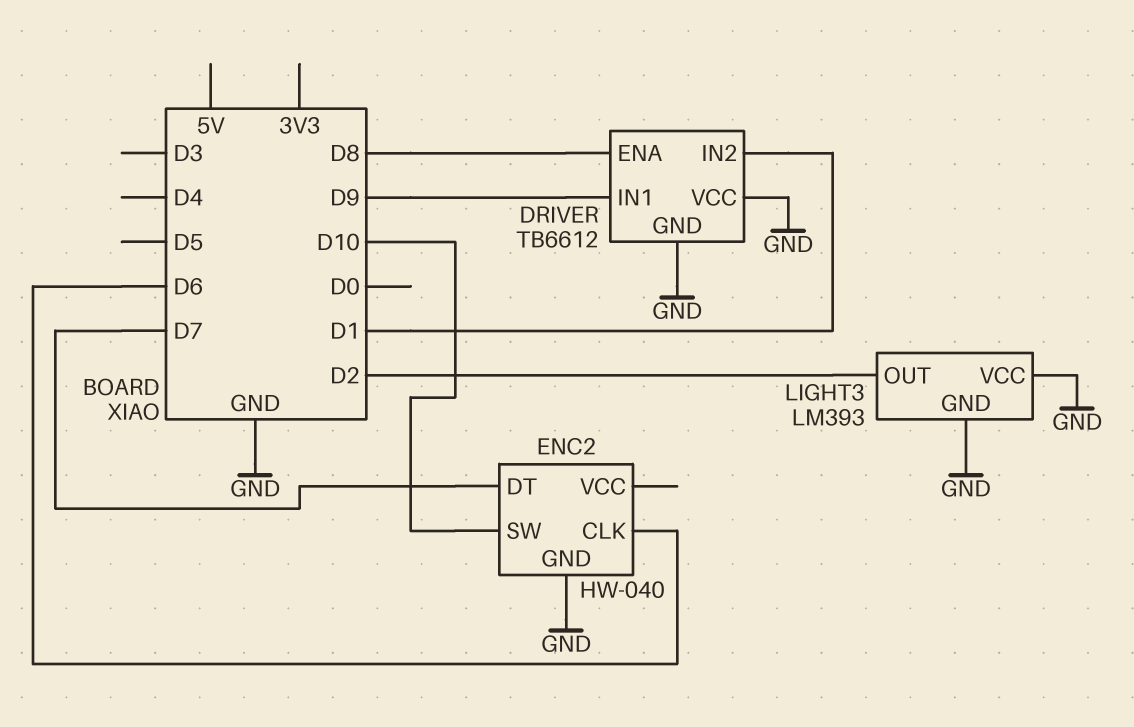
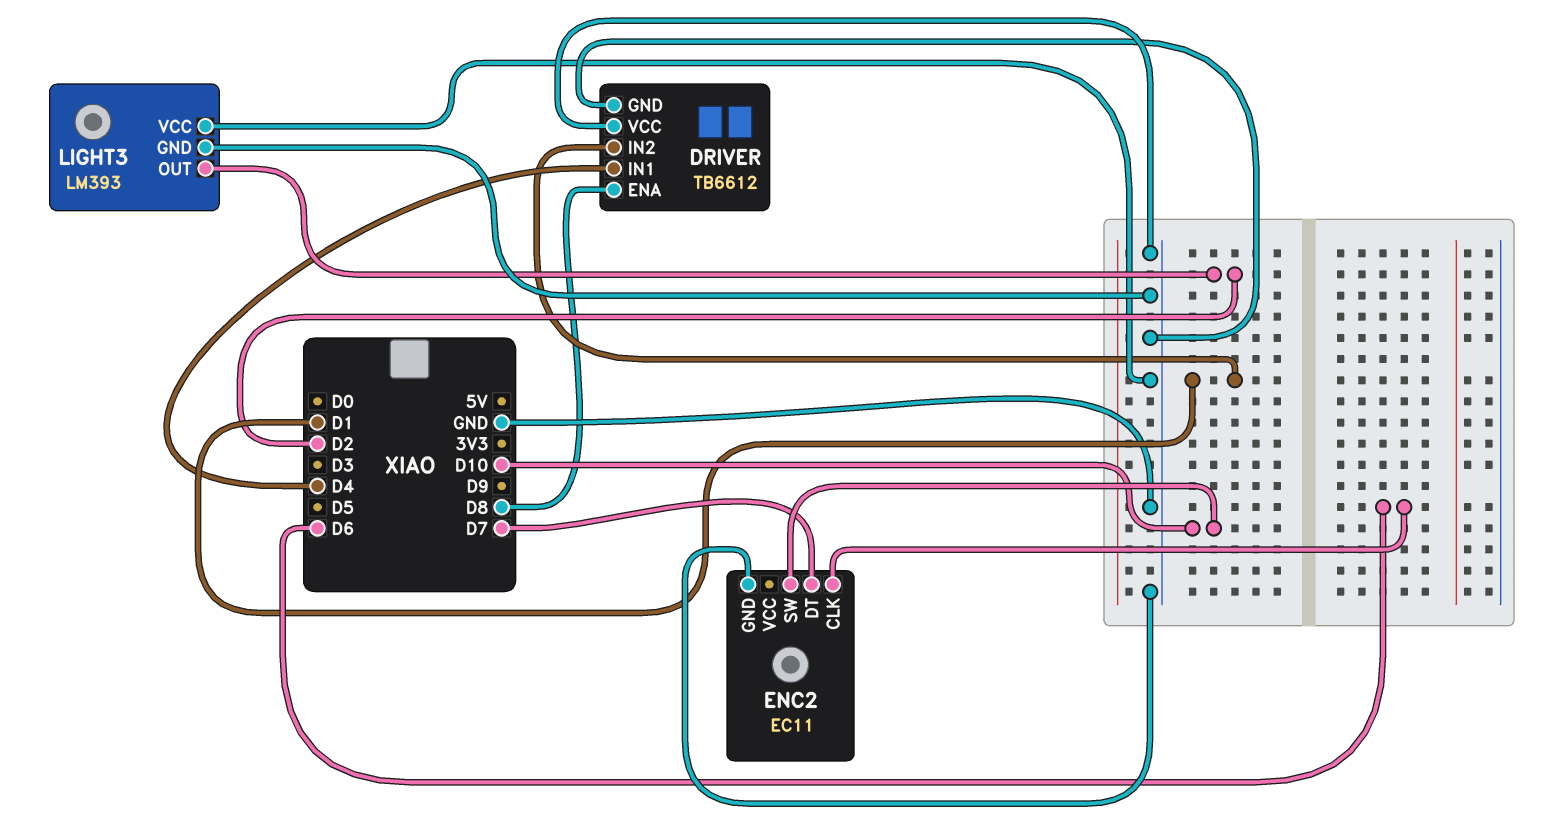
DRIVER pin IN1: D9 -> D4
ENC2: HW-040 -> EC11

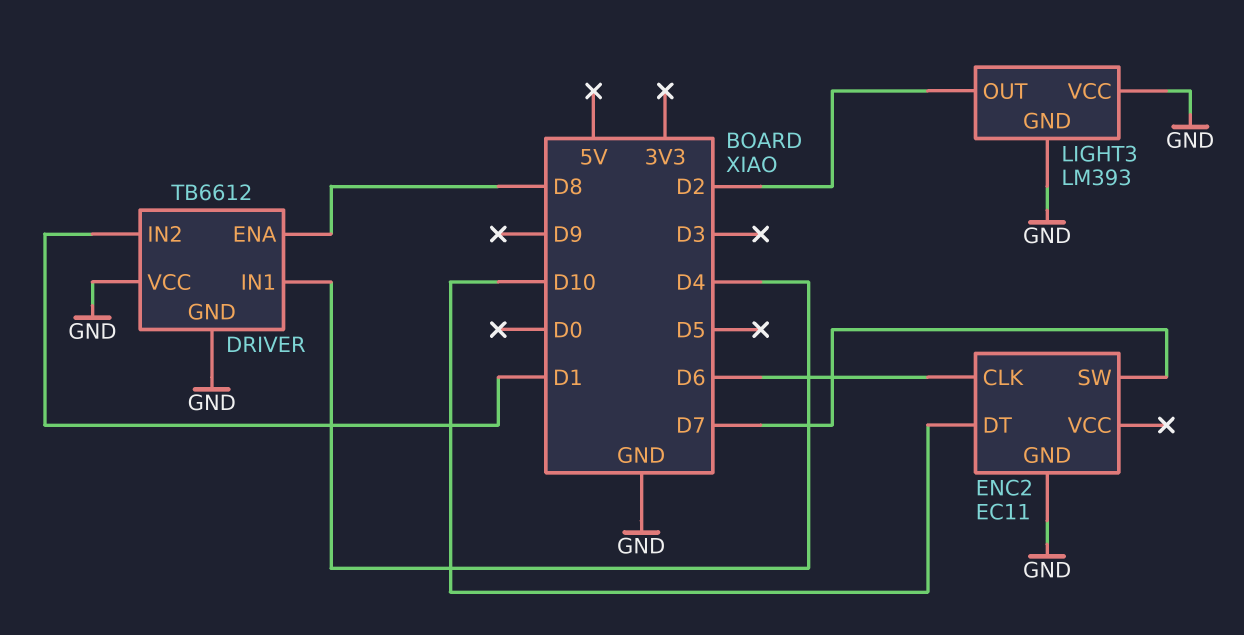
ENC2 pin DT: D7 -> D10
ENC2 pin SW: D10 -> D7

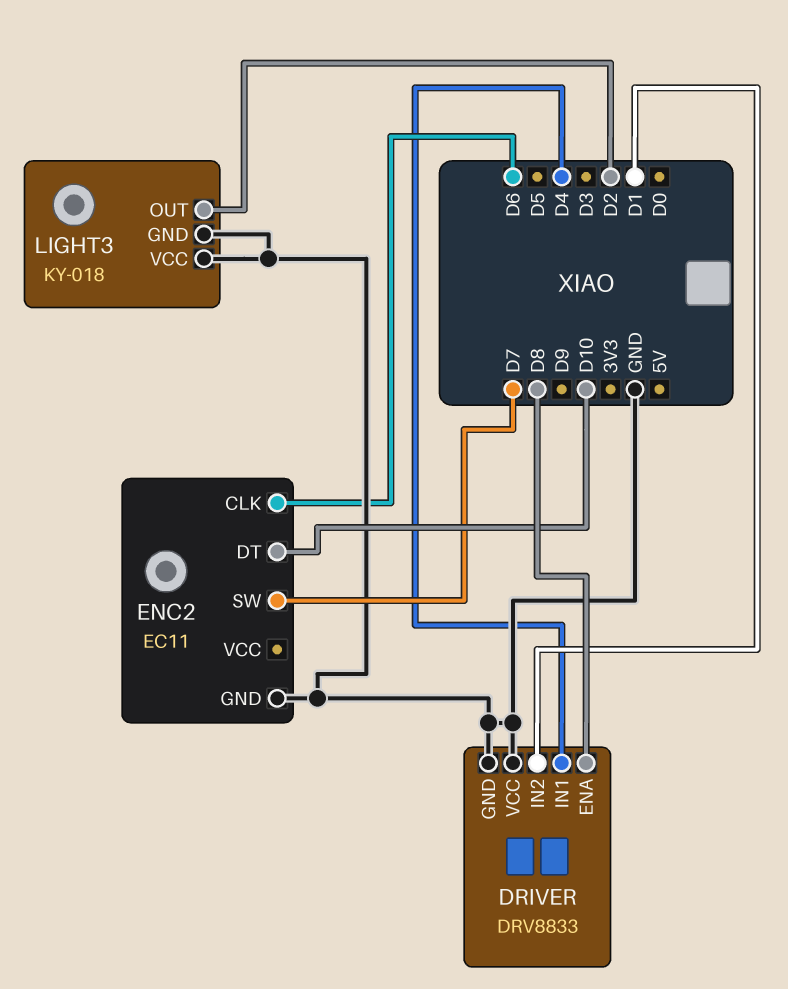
DRIVER: TB6612 -> DRV8833
LIGHT3: LM393 -> KY-018

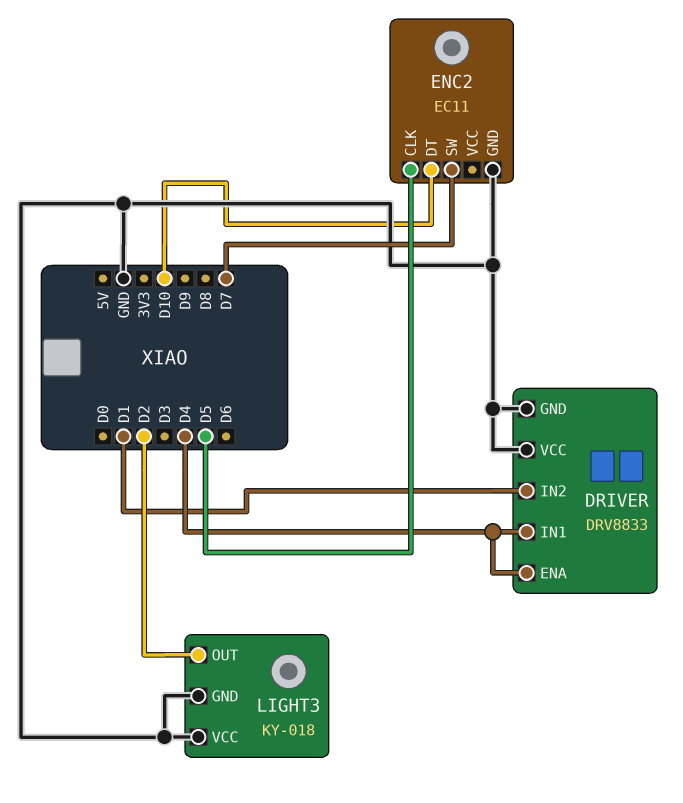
DRIVER pin ENA: D8 -> D4
ENC2 pin CLK: D6 -> D5

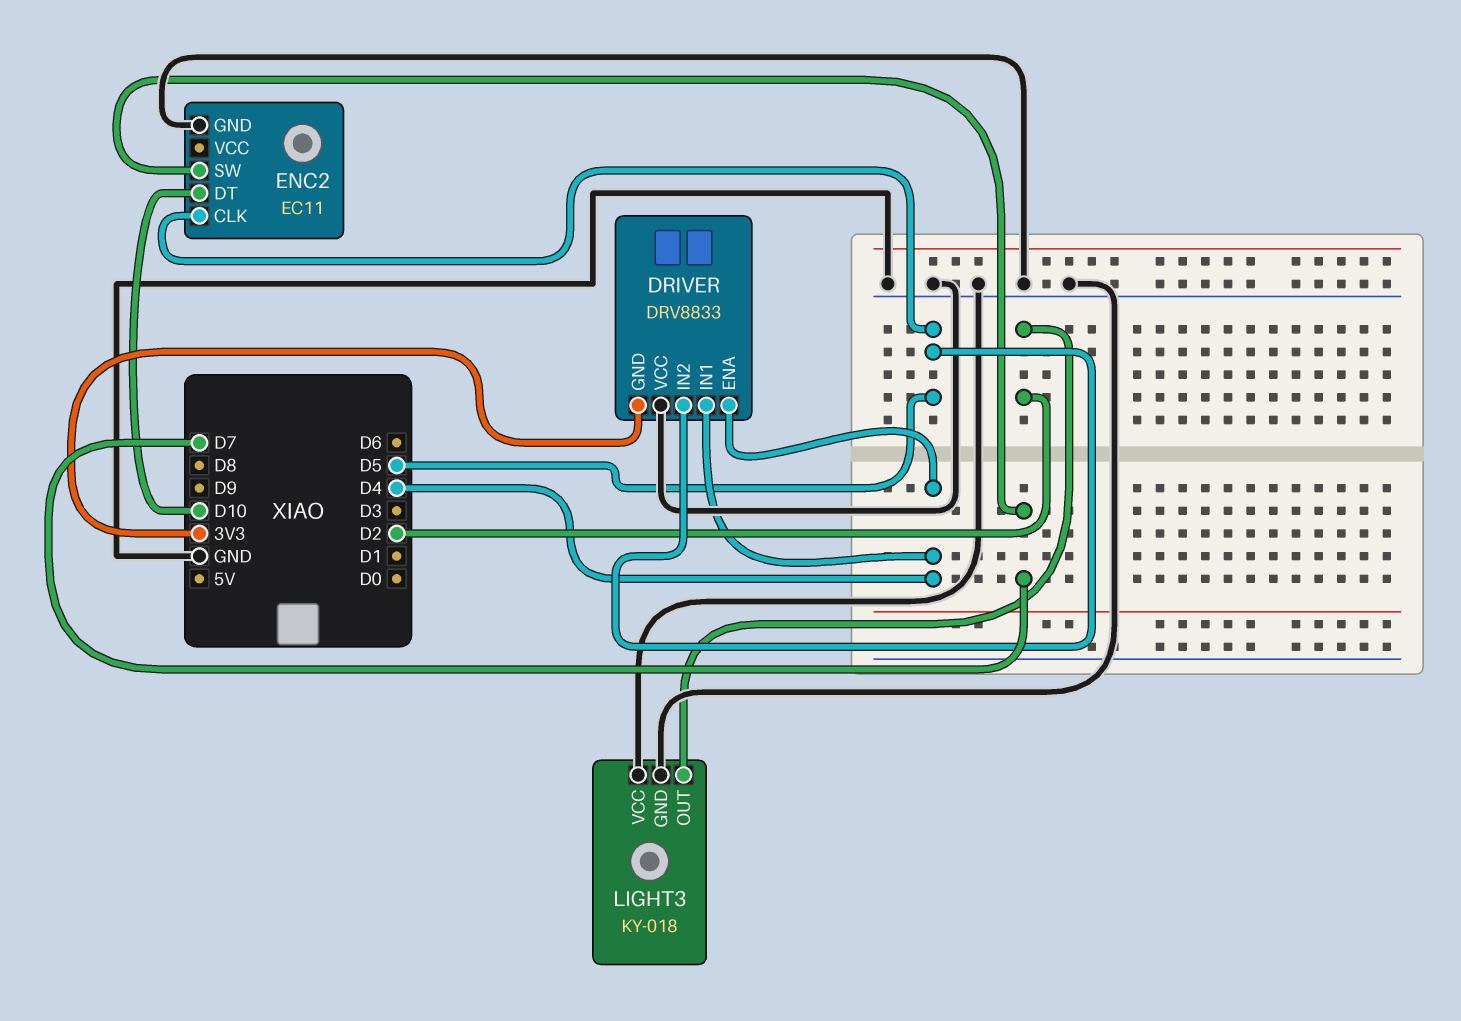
DRIVER pin GND: GND -> 3V3
DRIVER pin IN2: D1 -> D5

